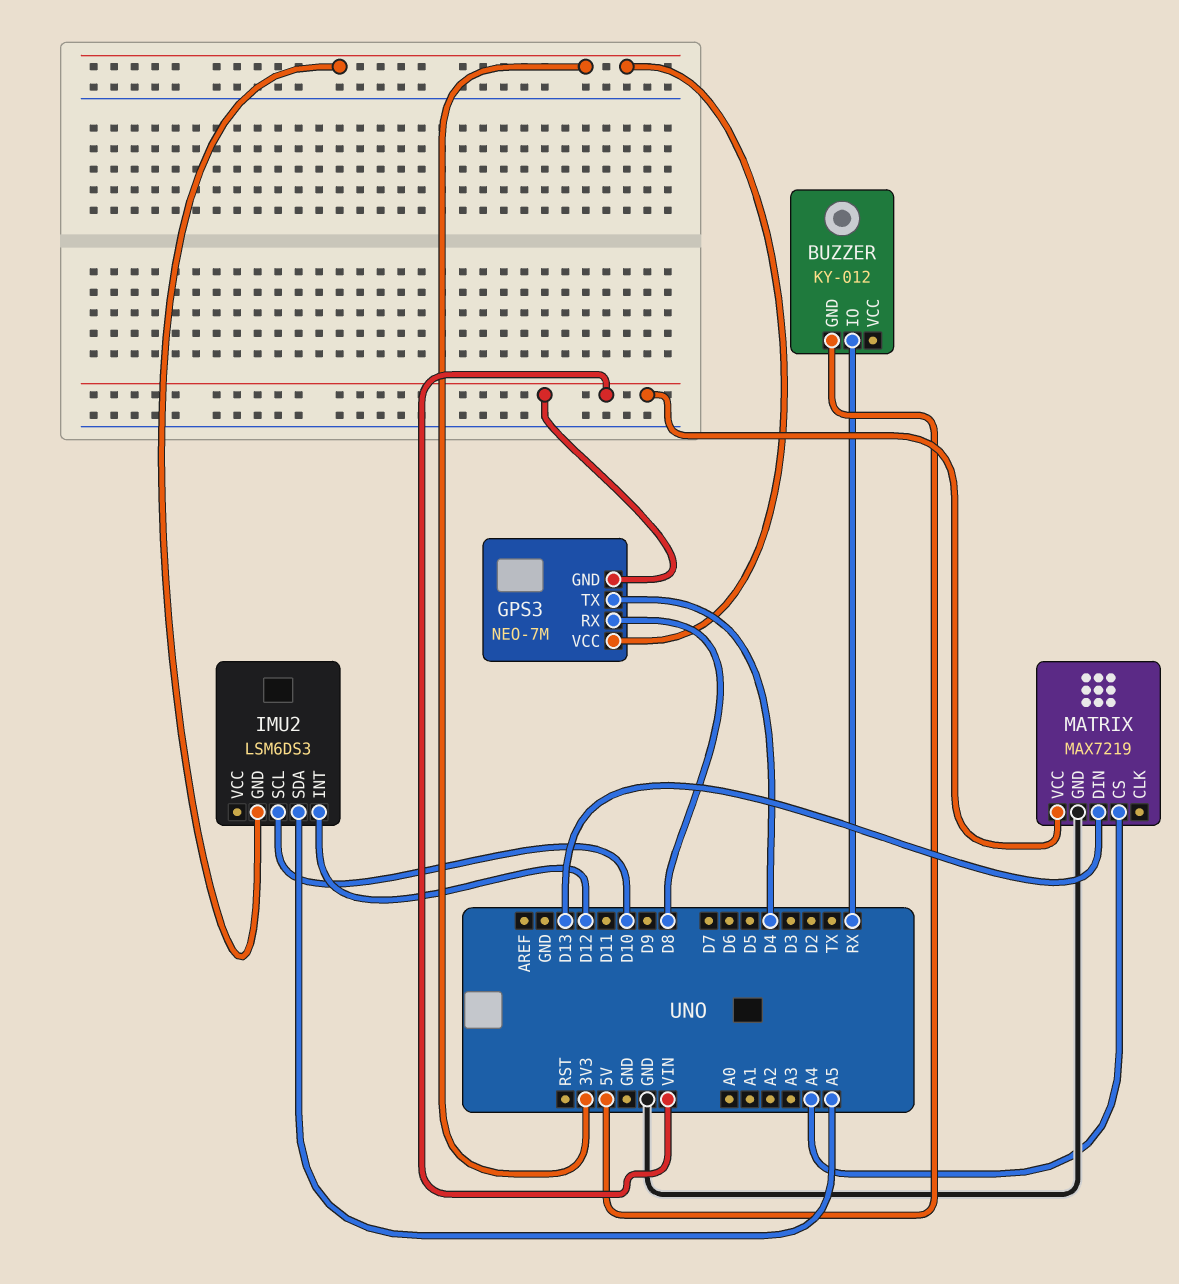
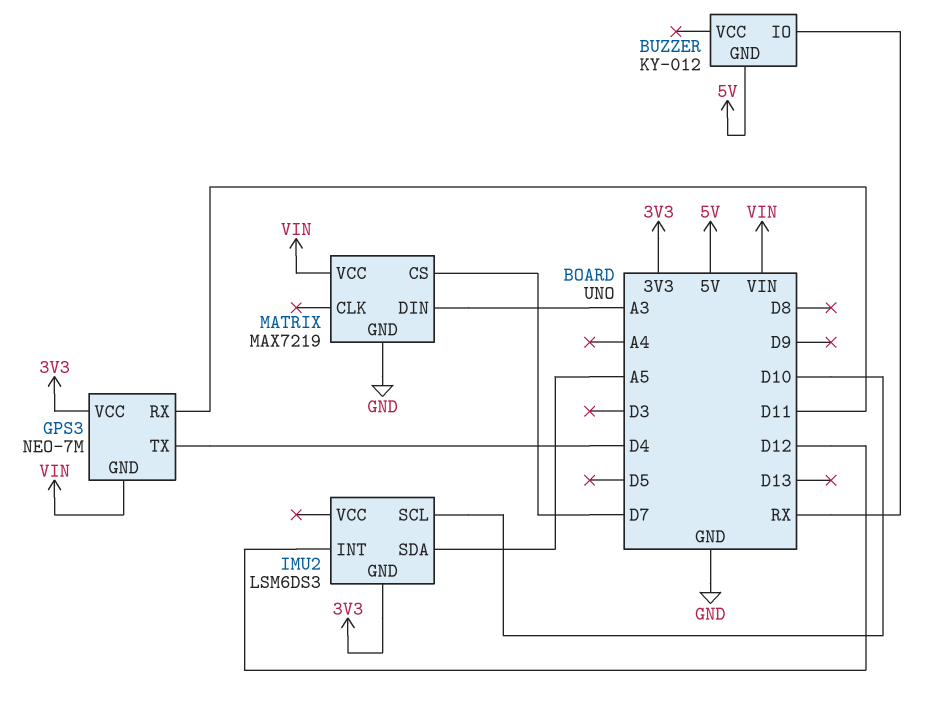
GPS3 pin RX: D8 -> D11
MATRIX pin CS: A4 -> D7
MATRIX pin DIN: D13 -> A3

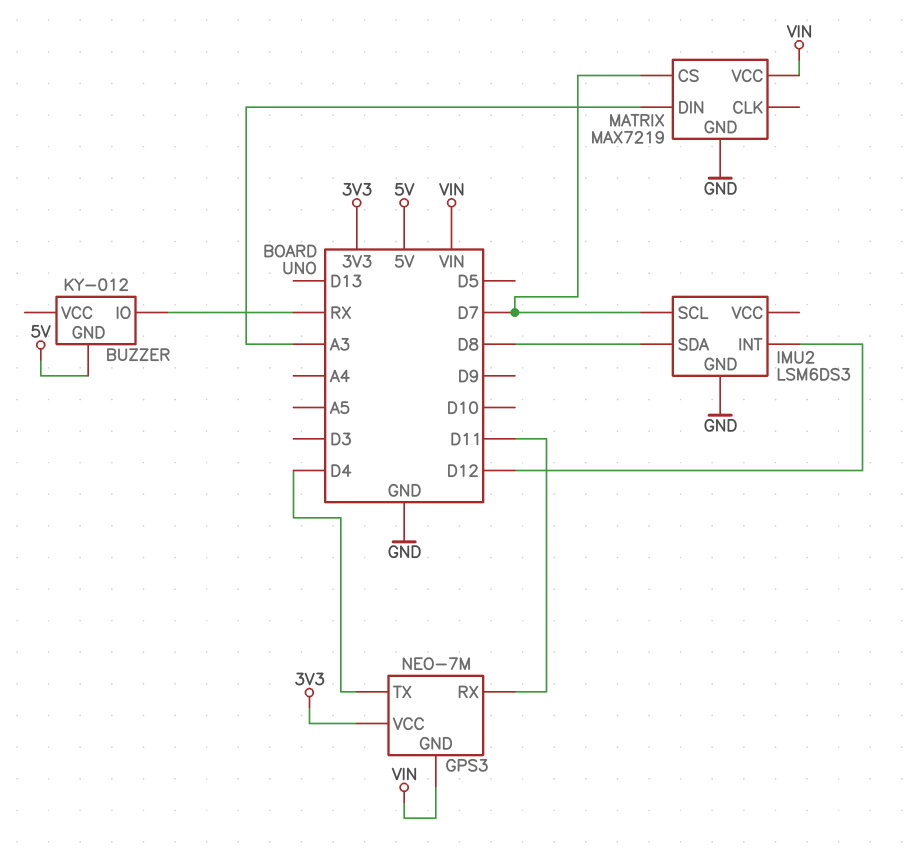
IMU2 pin GND: 3V3 -> GND
IMU2 pin SCL: D10 -> D7
IMU2 pin SDA: A5 -> D8

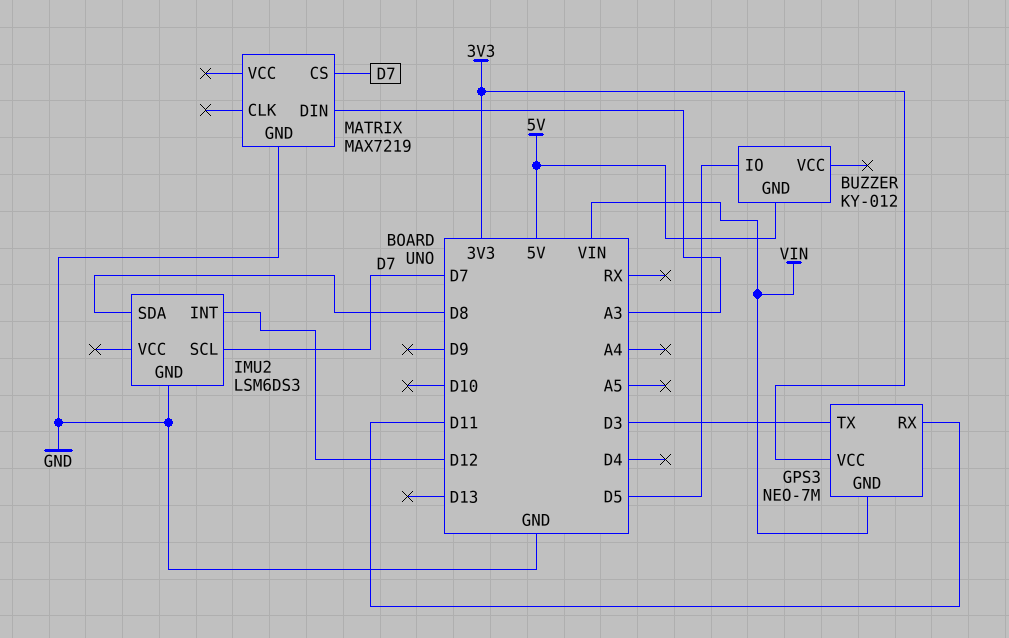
BUZZER pin IO: RX -> D5
GPS3 pin TX: D4 -> D3
MATRIX pin VCC: VIN -> none

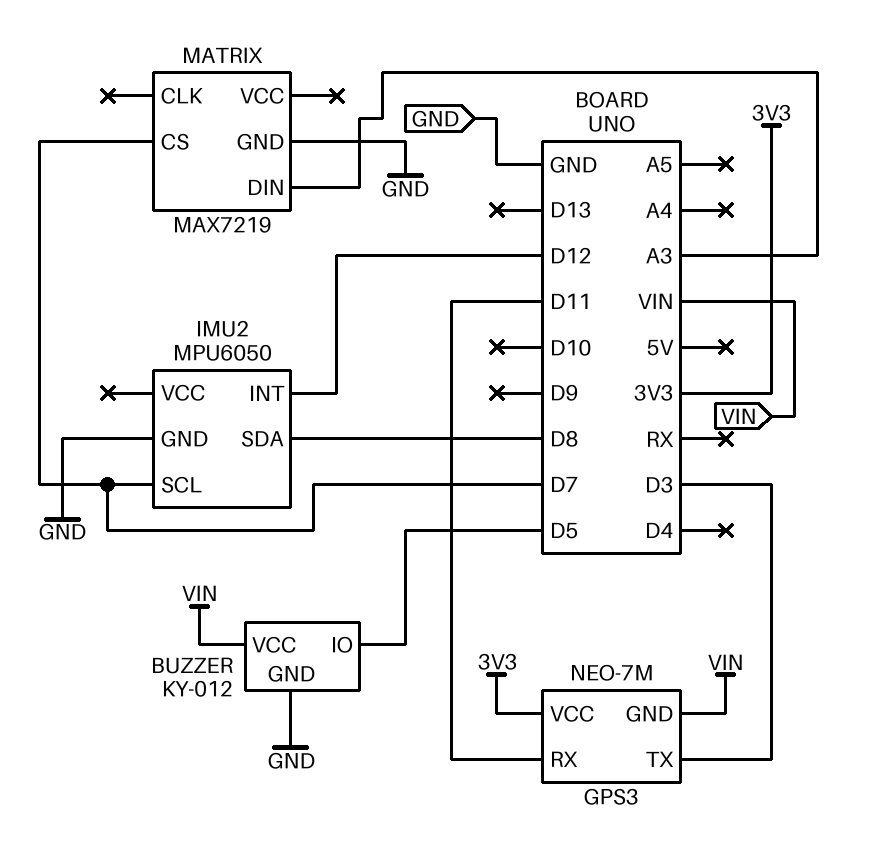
BUZZER pin GND: 5V -> GND
BUZZER pin VCC: none -> VIN
IMU2: LSM6DS3 -> MPU6050

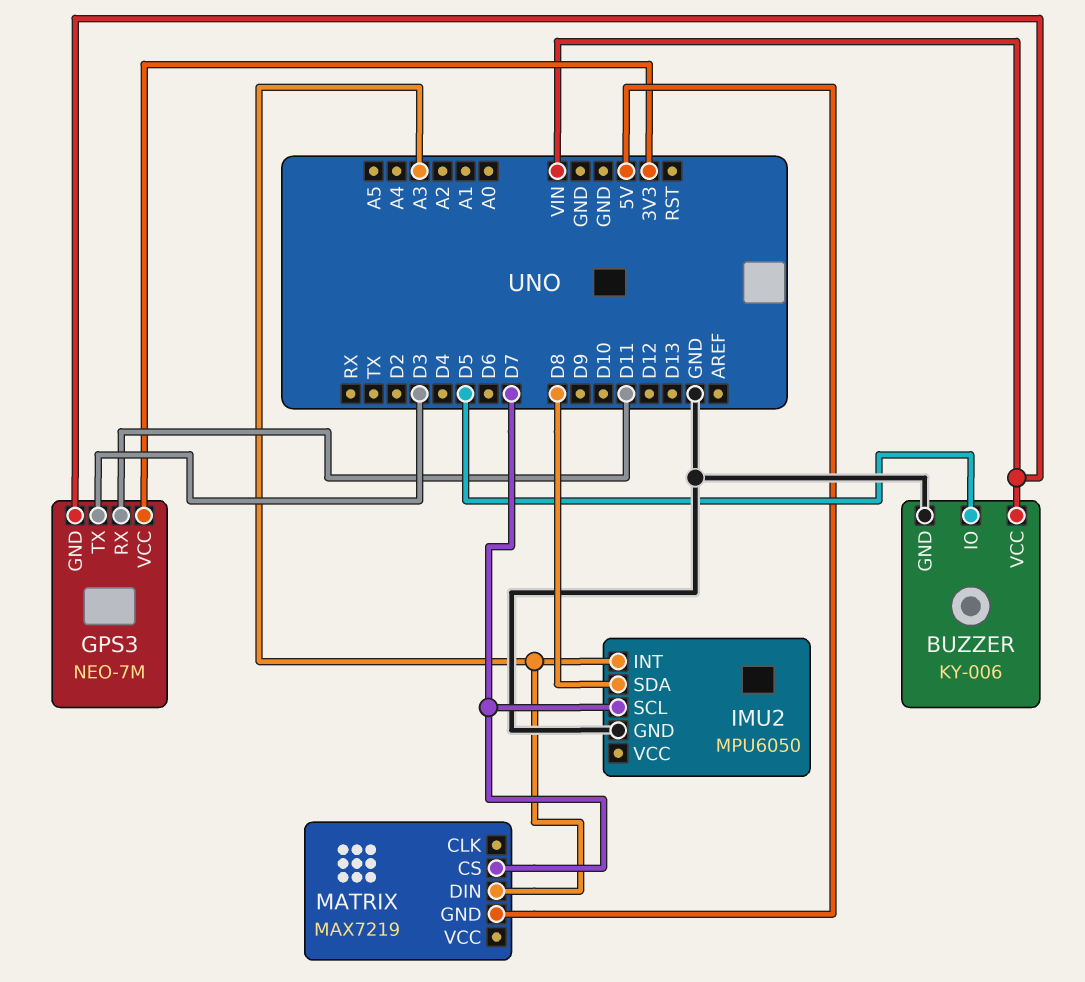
BUZZER: KY-012 -> KY-006
IMU2 pin INT: D12 -> A3
MATRIX pin GND: GND -> 5V

